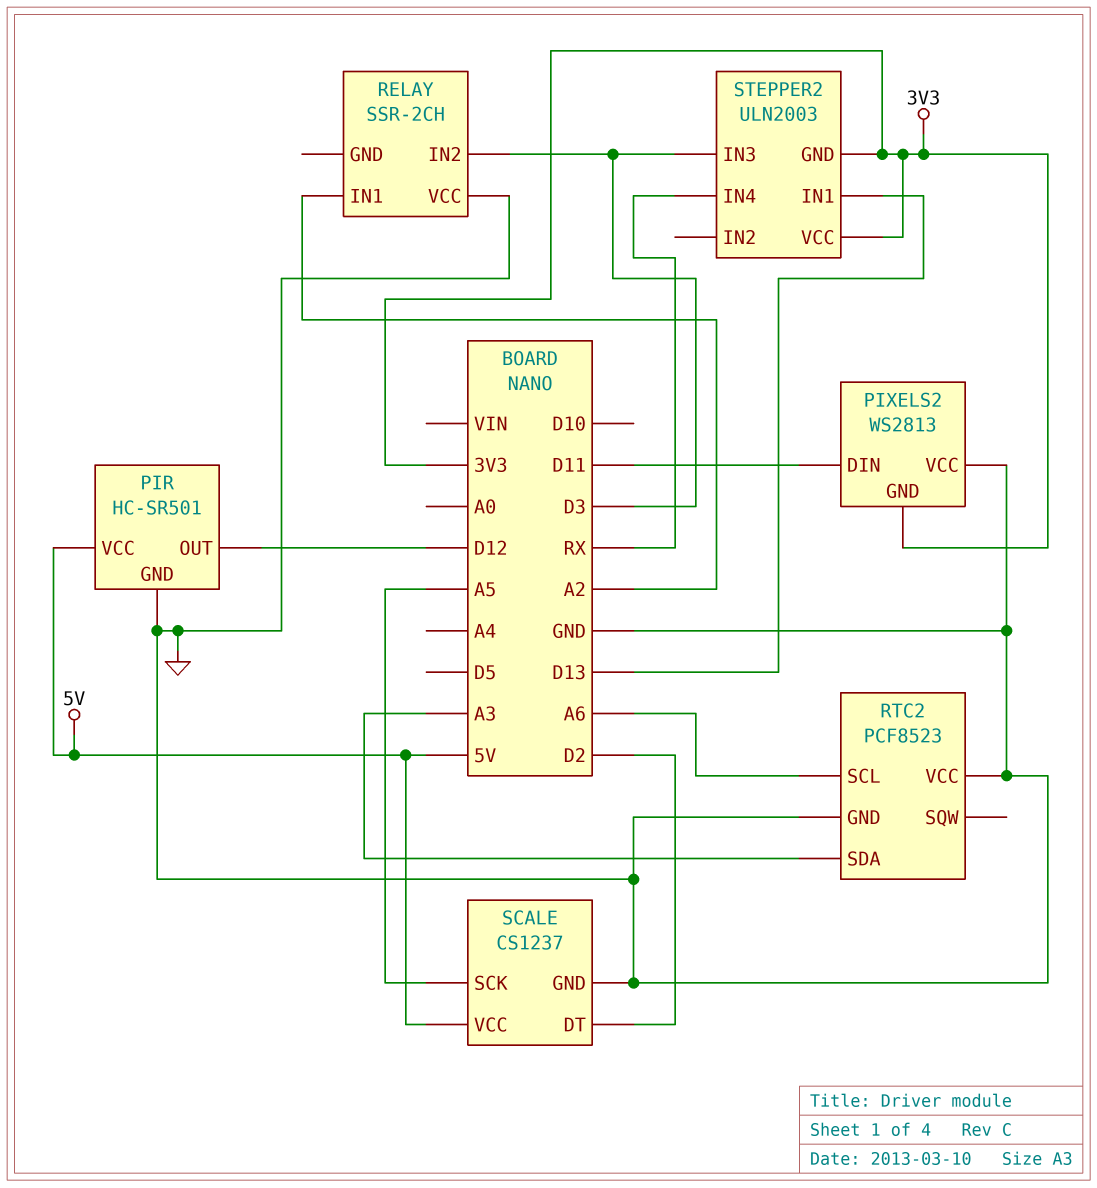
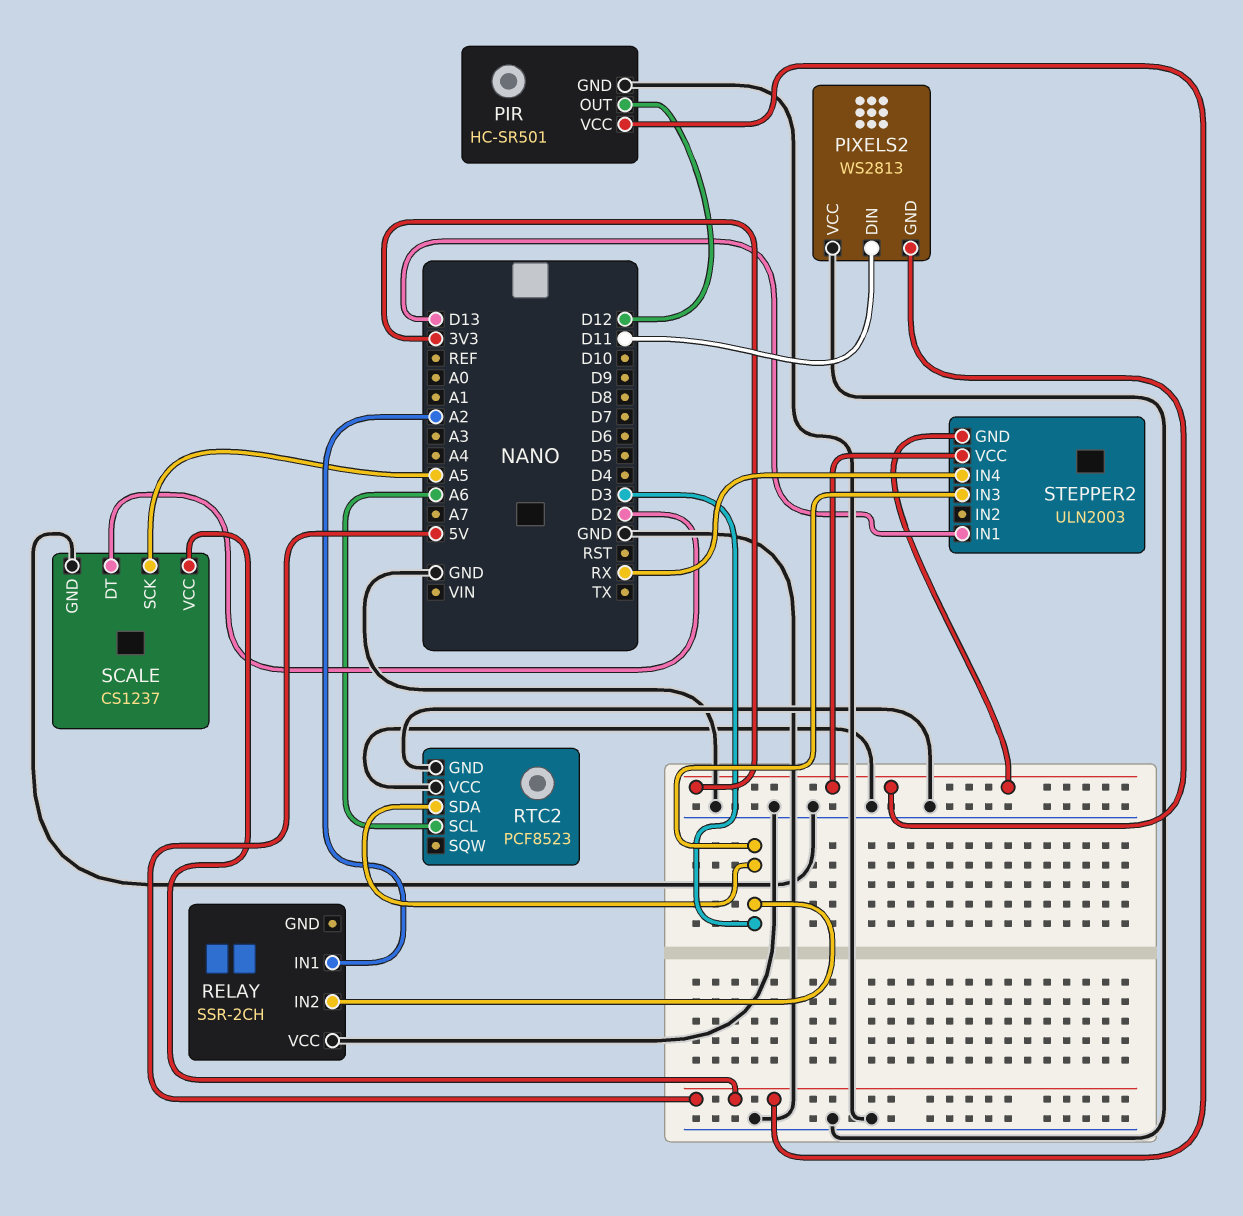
RTC2 pin SDA: A3 -> D3

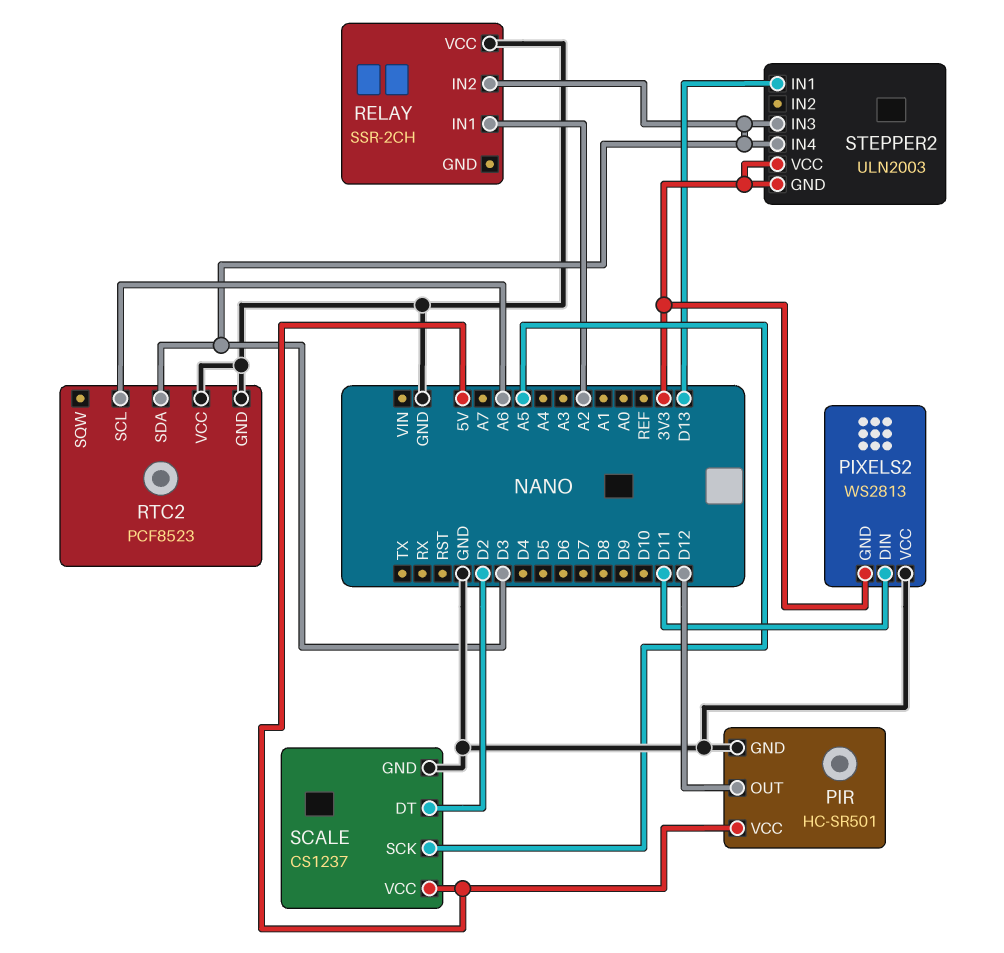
STEPPER2 pin IN4: RX -> D3

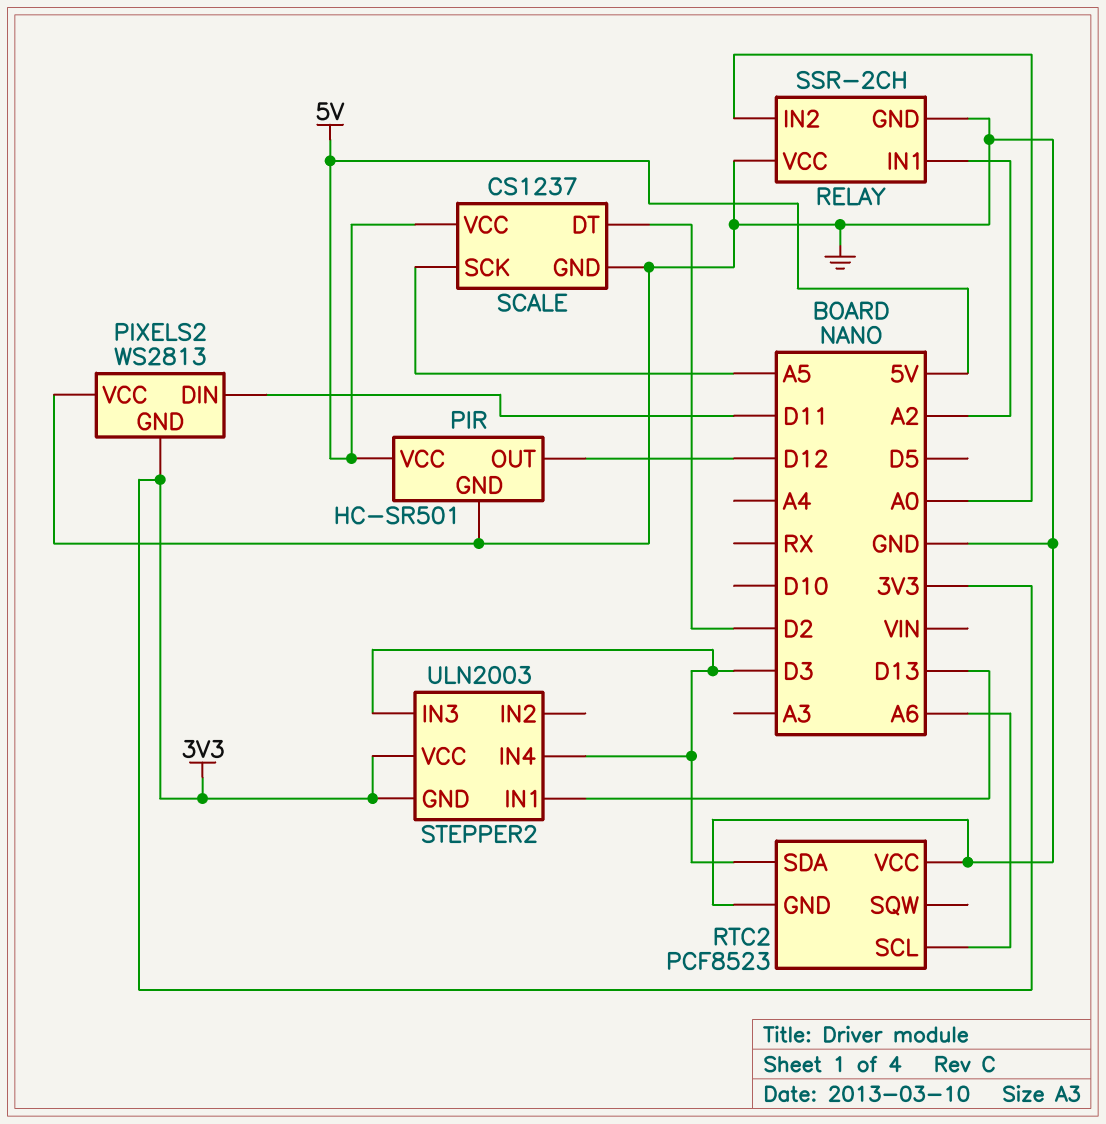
RELAY pin GND: none -> GND
RELAY pin IN2: D3 -> A0

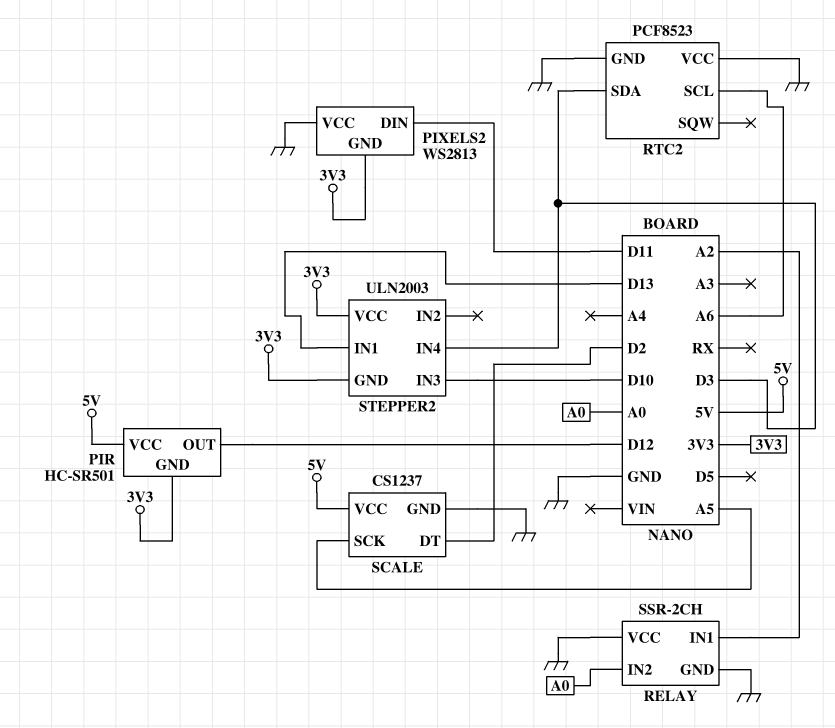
PIR pin GND: GND -> 3V3
STEPPER2 pin IN3: D3 -> D10

